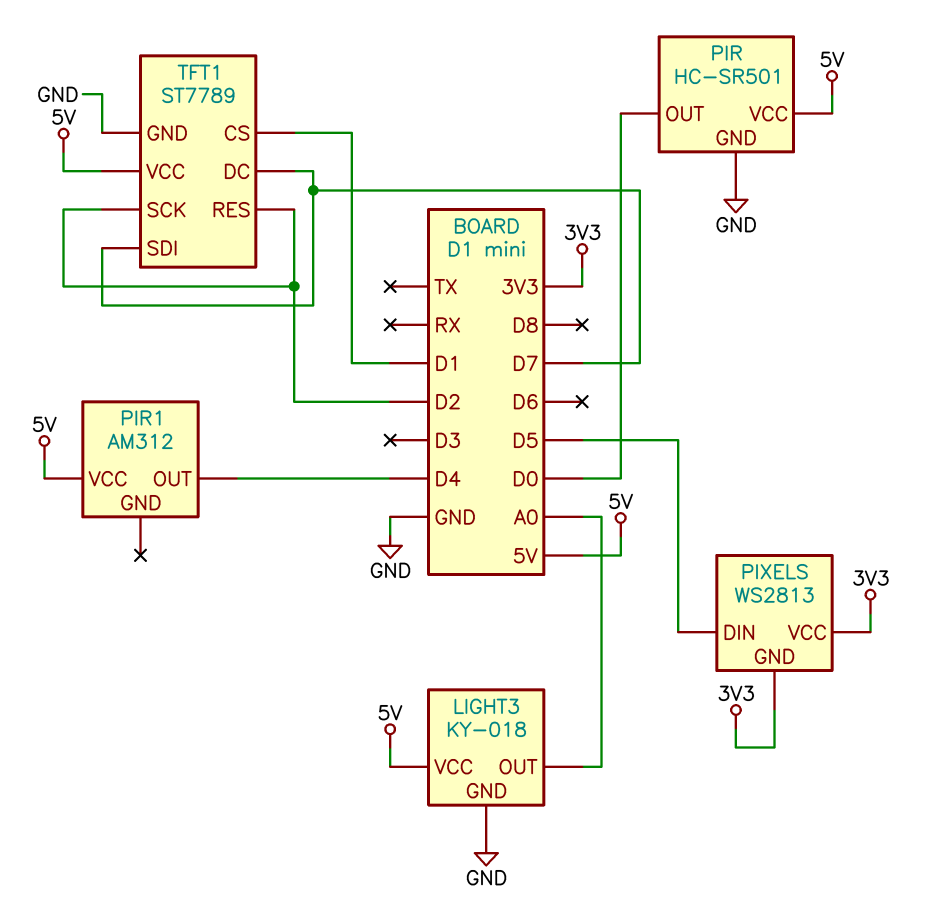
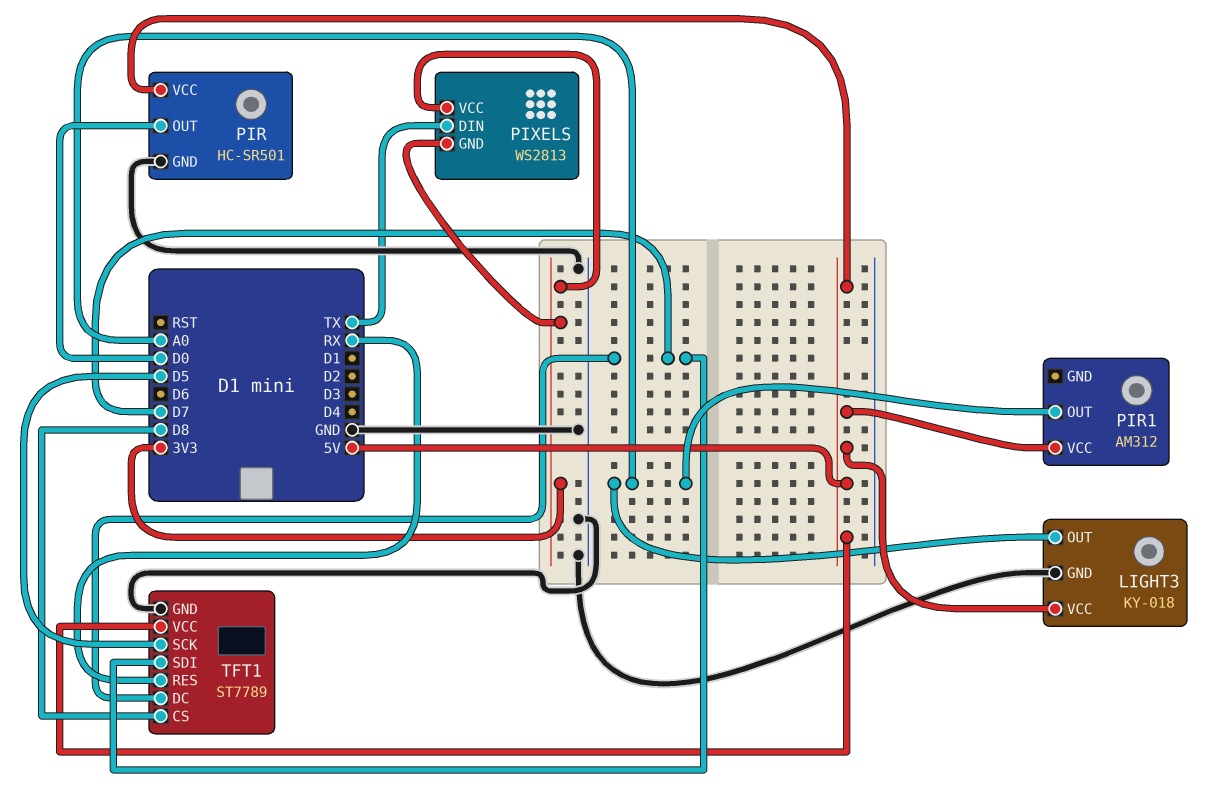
PIR1 pin OUT: D4 -> A0
PIXELS pin DIN: D5 -> TX
TFT1 pin CS: D1 -> D8
TFT1 pin RES: D2 -> RX
TFT1 pin SCK: D2 -> D5

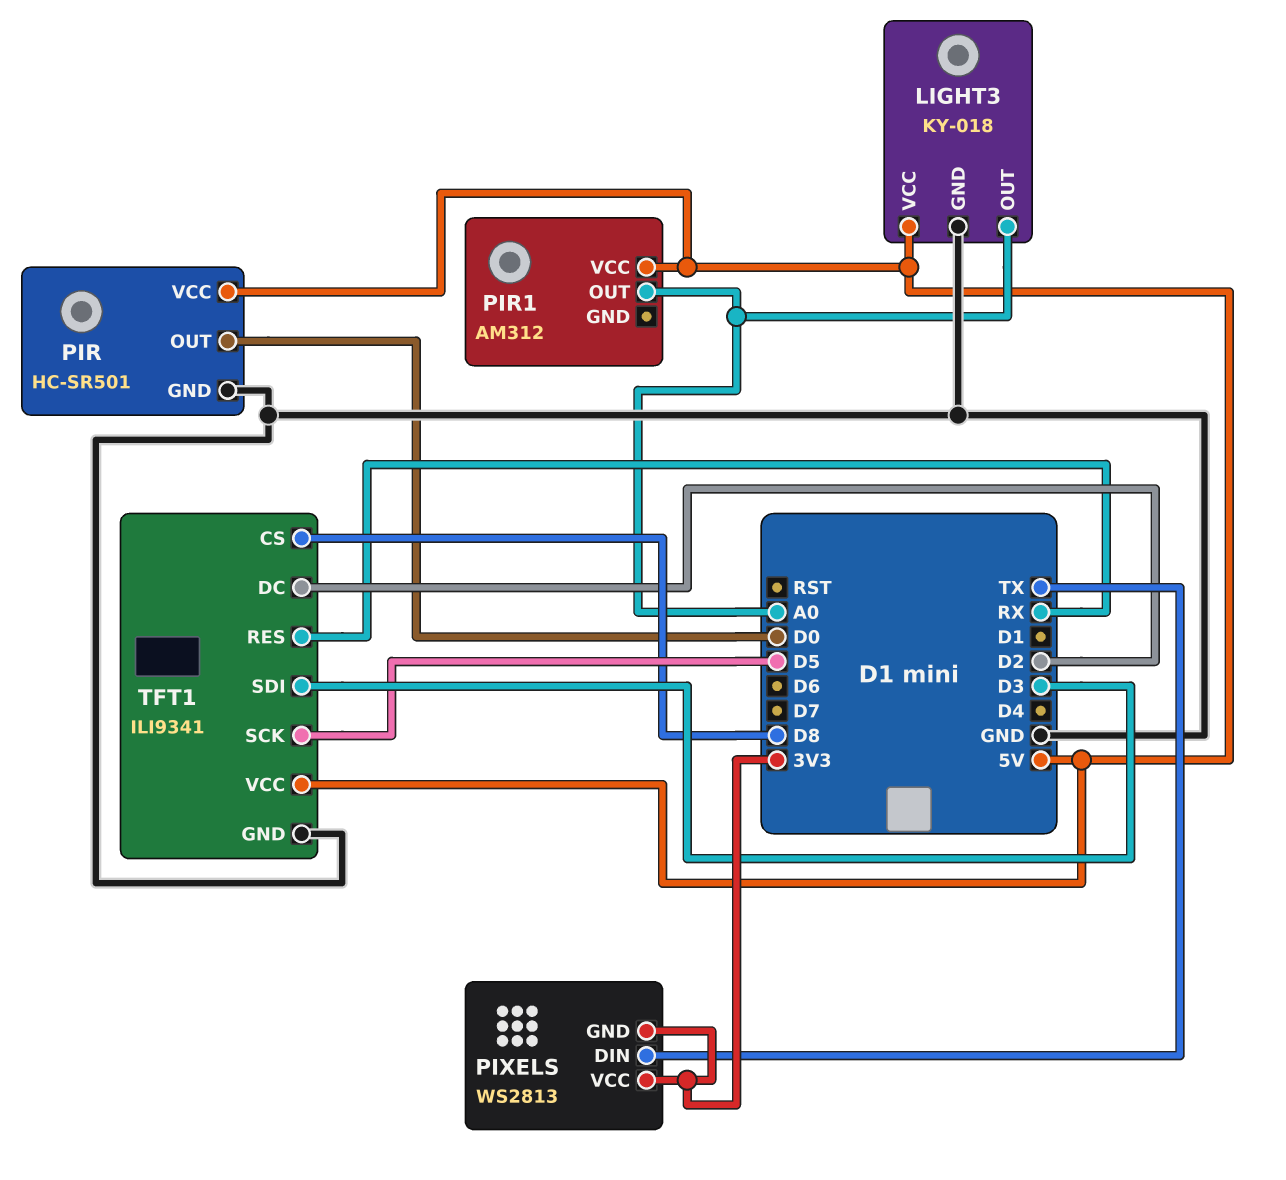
TFT1: ST7789 -> ILI9341
TFT1 pin DC: D7 -> D2
TFT1 pin SDI: D7 -> D3

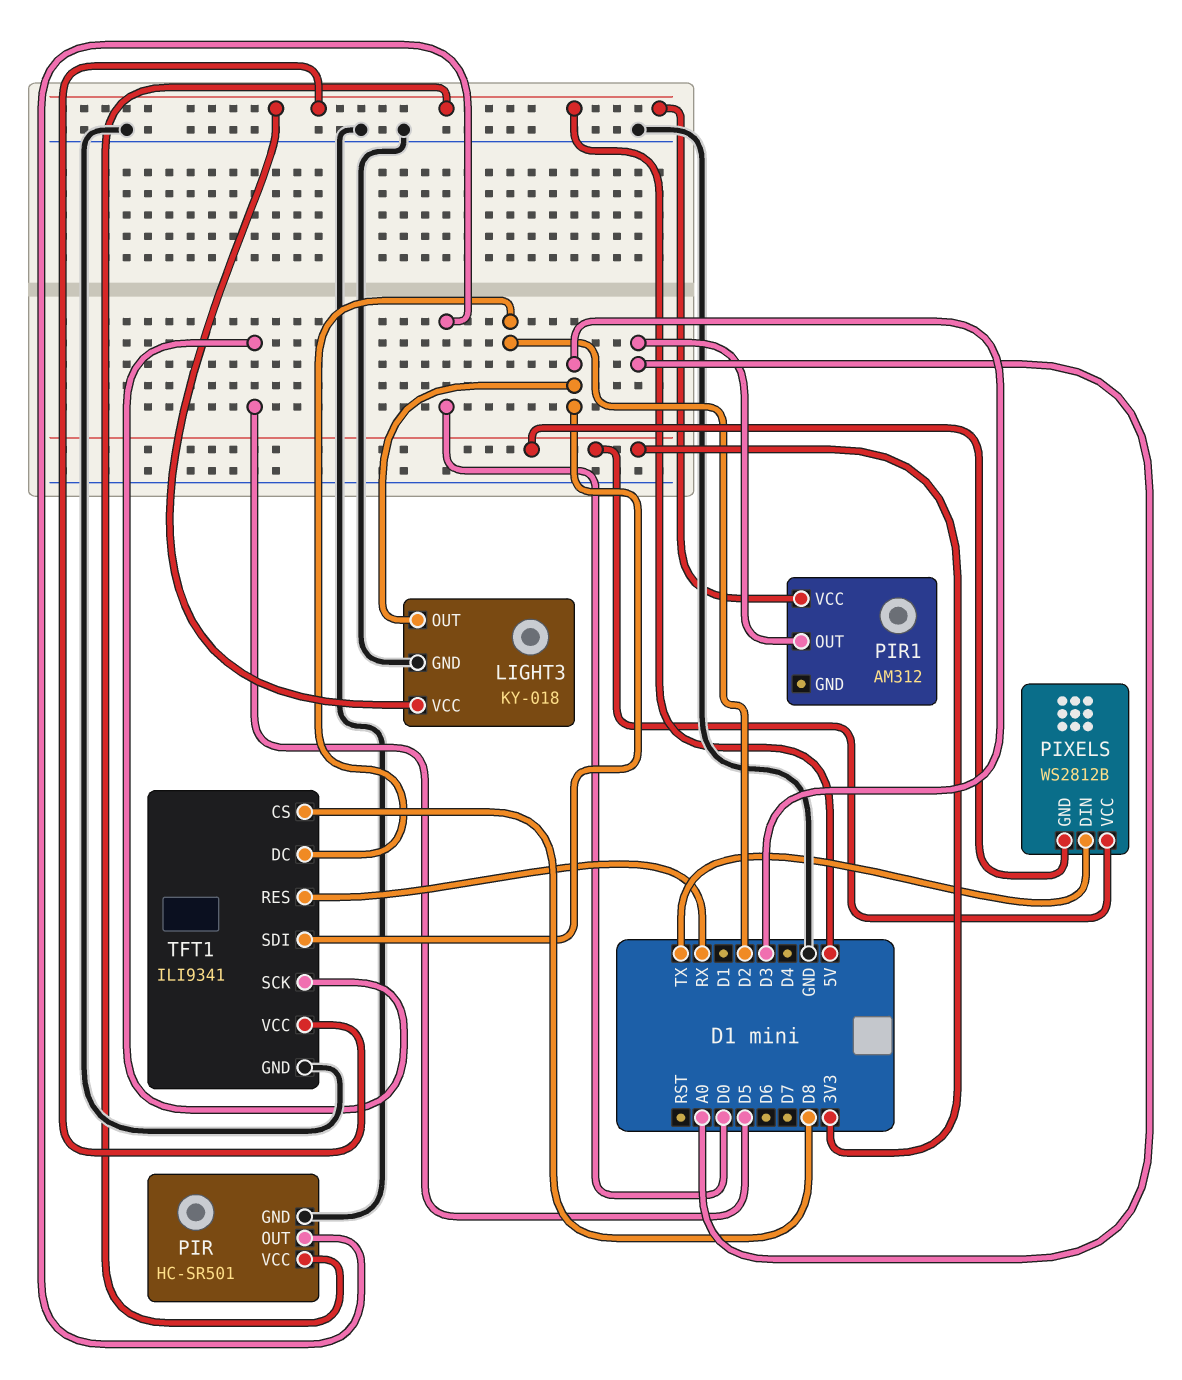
LIGHT3 pin OUT: A0 -> D3
PIXELS: WS2813 -> WS2812B

